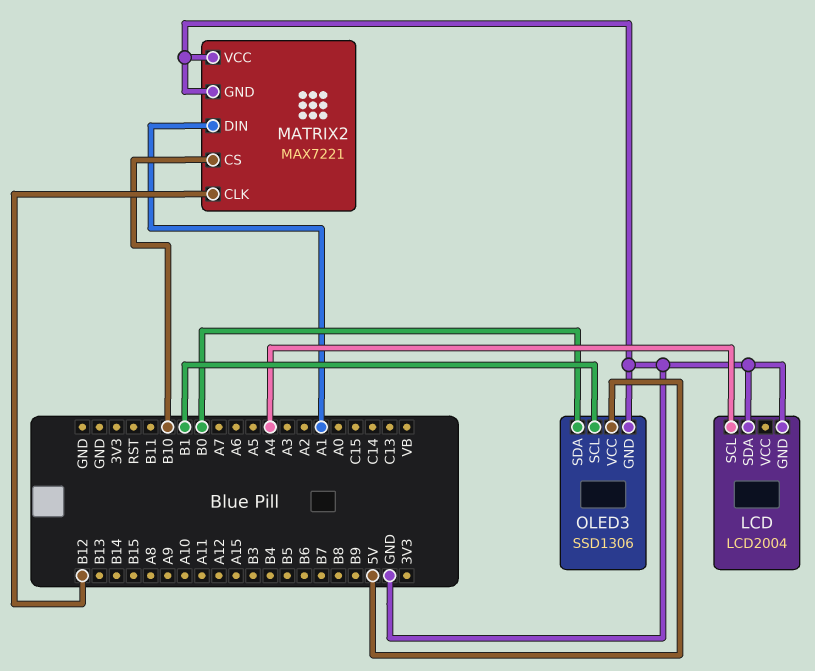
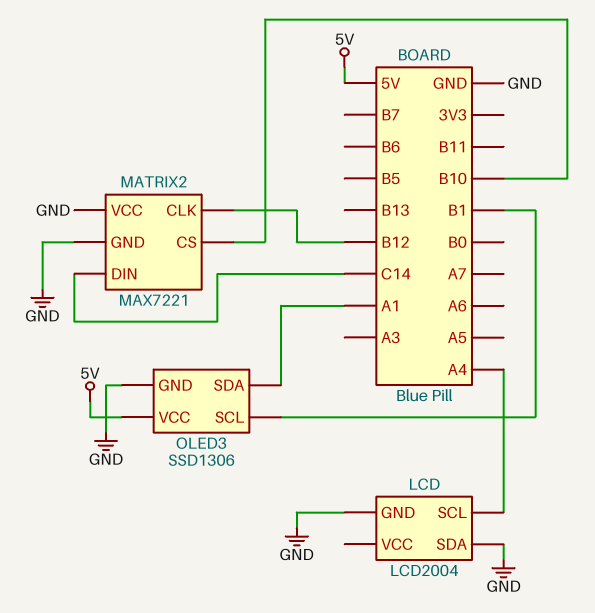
MATRIX2 pin DIN: A1 -> C14
OLED3 pin SDA: B0 -> A1

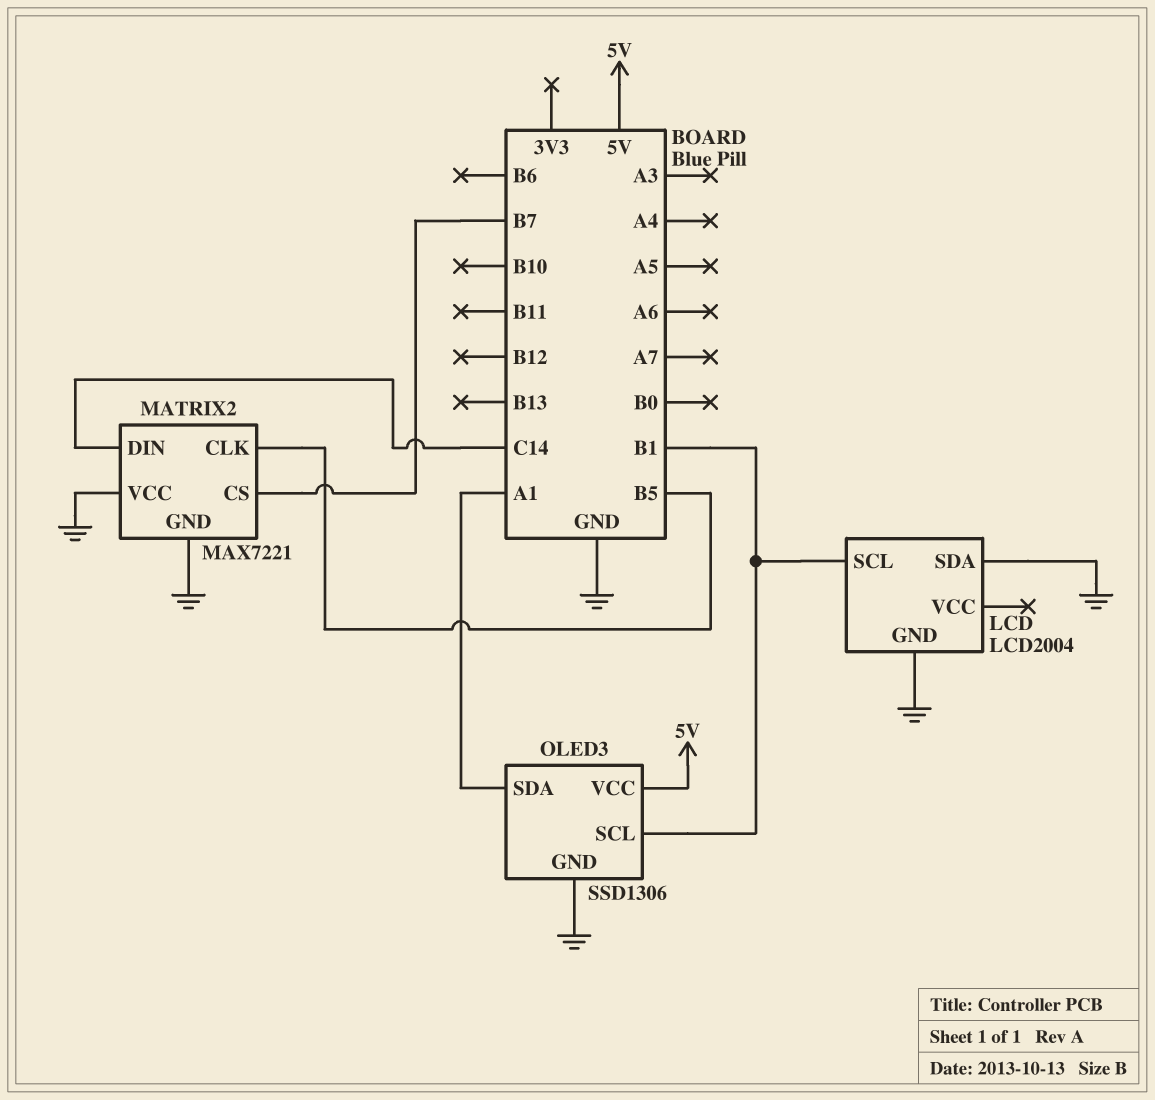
LCD pin SCL: A4 -> B1
MATRIX2 pin CLK: B12 -> B5
MATRIX2 pin CS: B10 -> B7

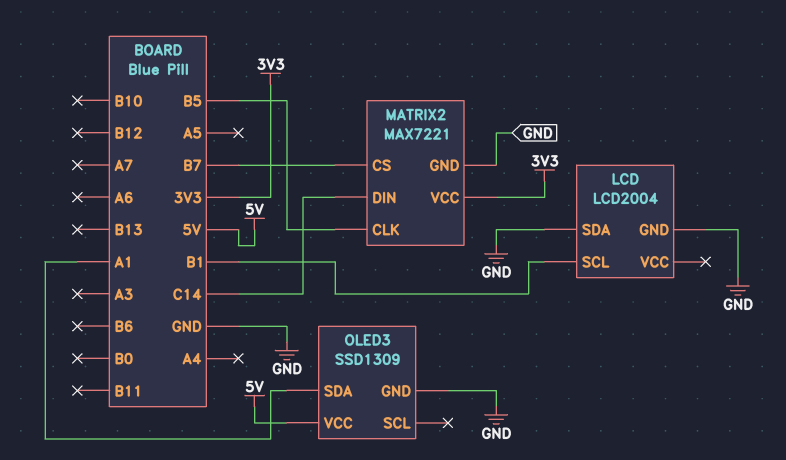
MATRIX2 pin VCC: GND -> 3V3
OLED3: SSD1306 -> SSD1309
OLED3 pin SCL: B1 -> none

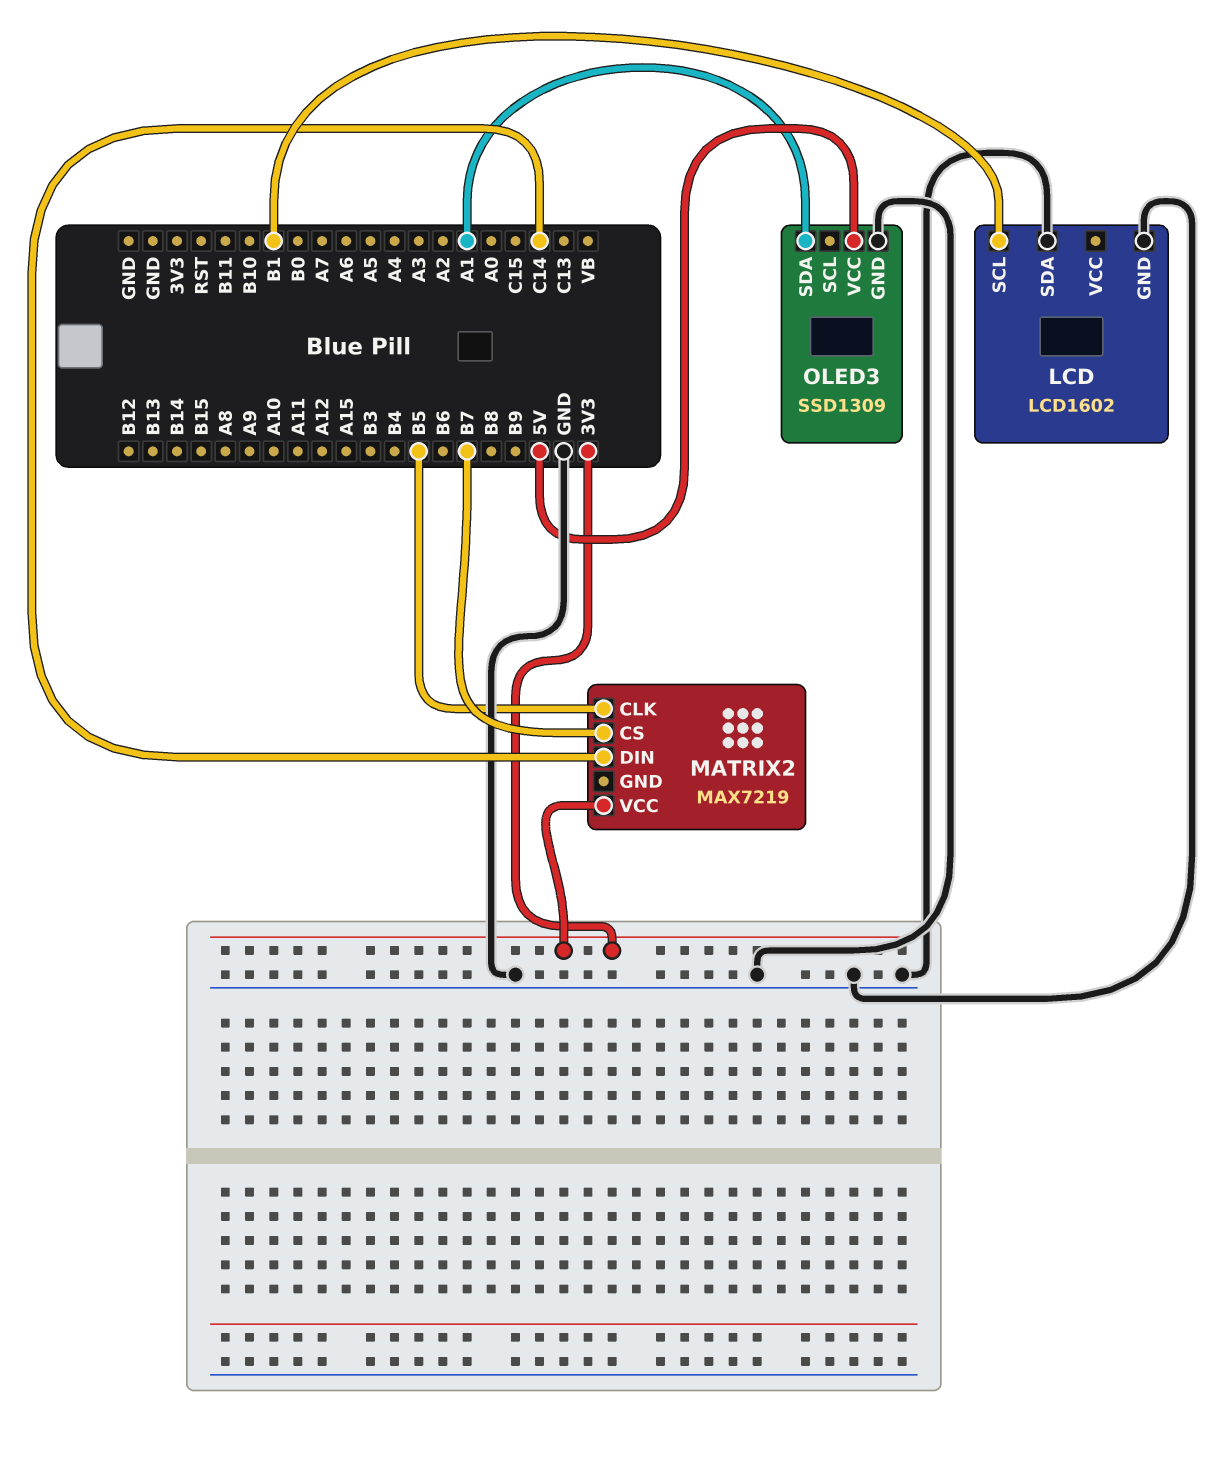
LCD: LCD2004 -> LCD1602
MATRIX2: MAX7221 -> MAX7219
MATRIX2 pin GND: GND -> none

